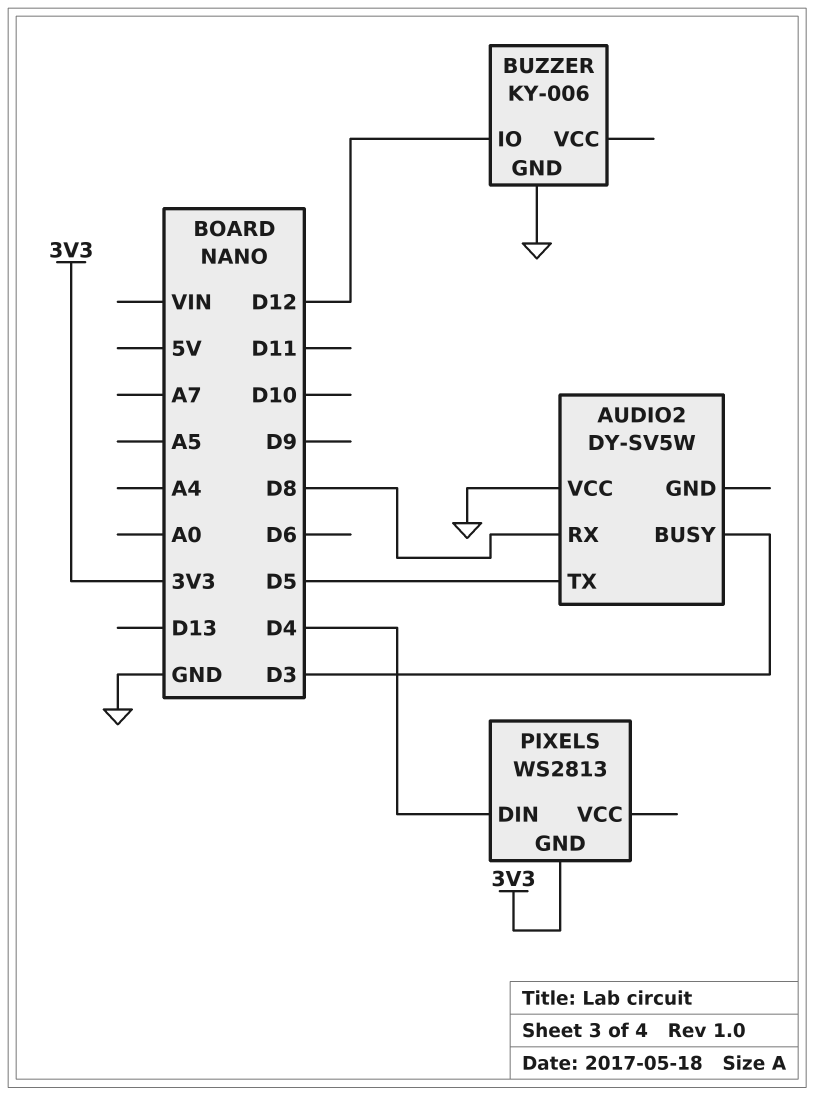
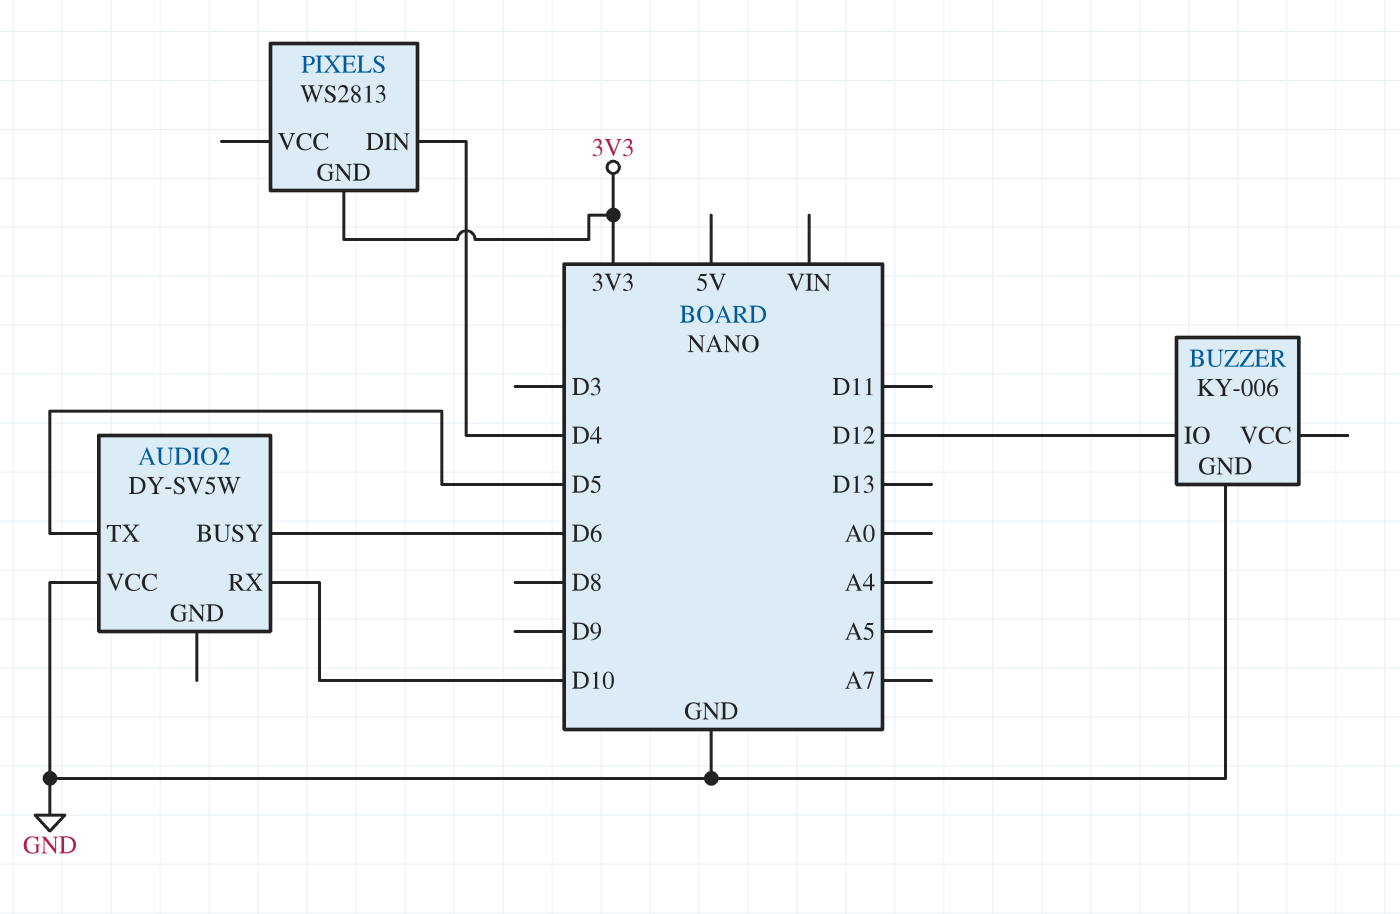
AUDIO2 pin BUSY: D3 -> D6
AUDIO2 pin RX: D8 -> D10

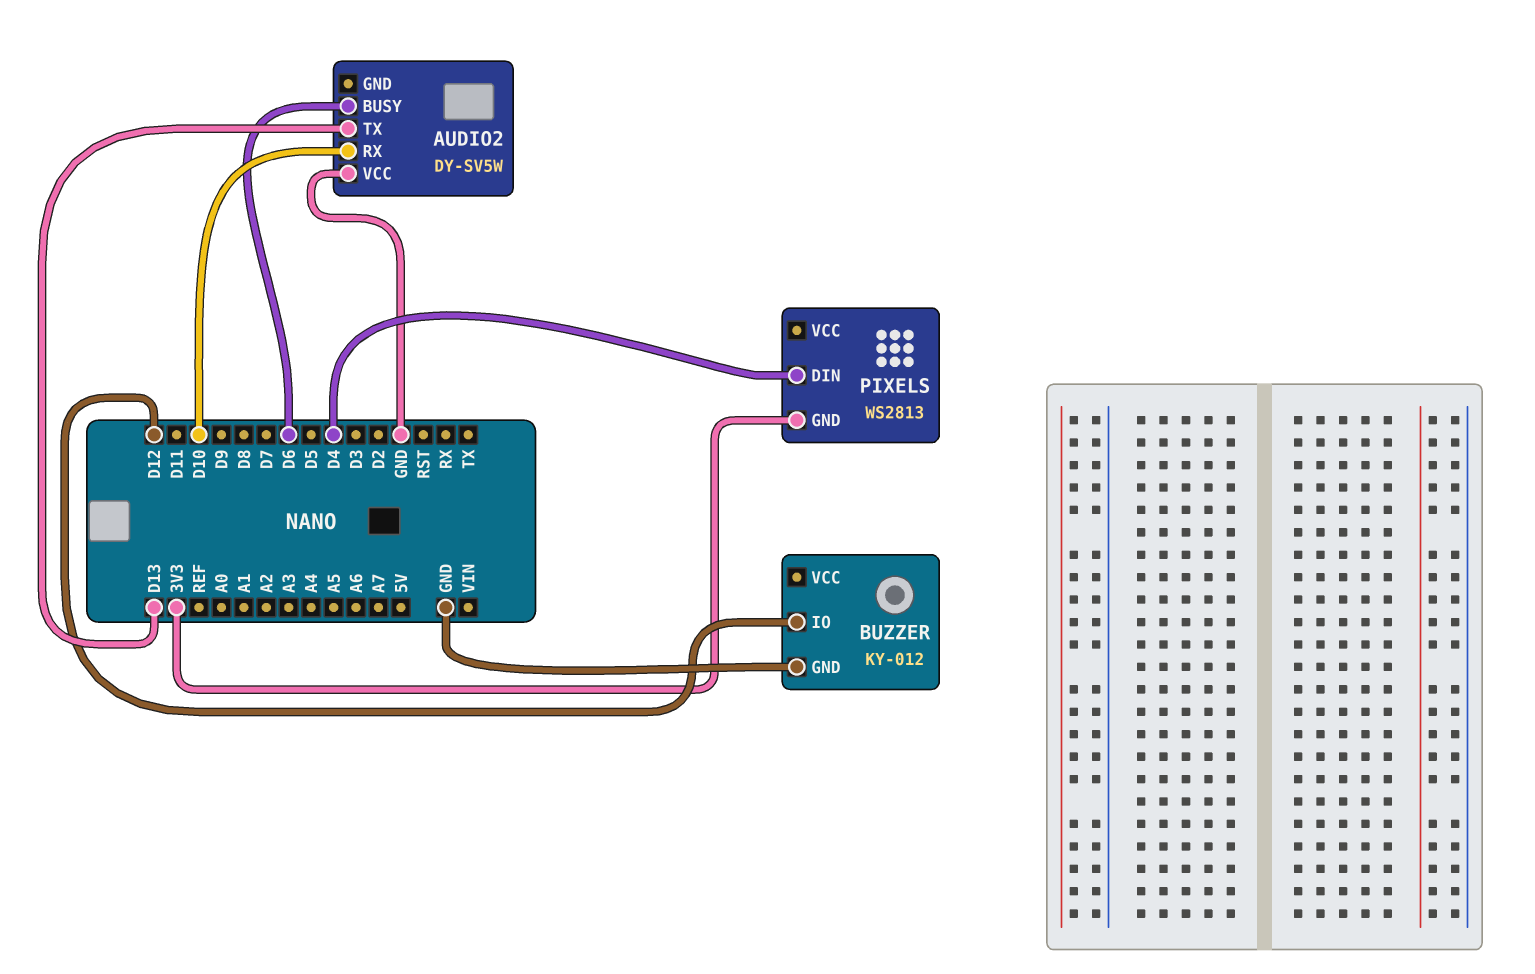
AUDIO2 pin TX: D5 -> D13
BUZZER: KY-006 -> KY-012

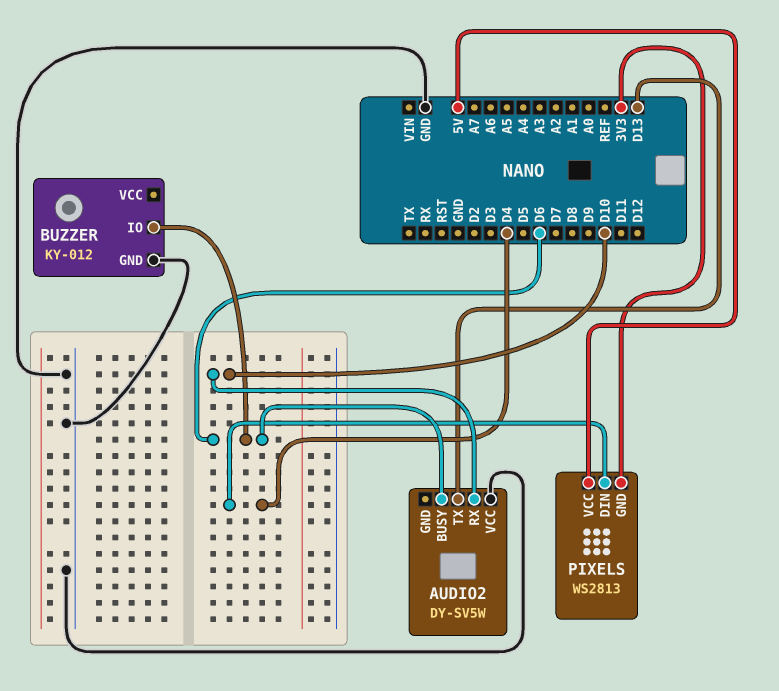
BUZZER pin IO: D12 -> D6
PIXELS pin VCC: none -> 5V

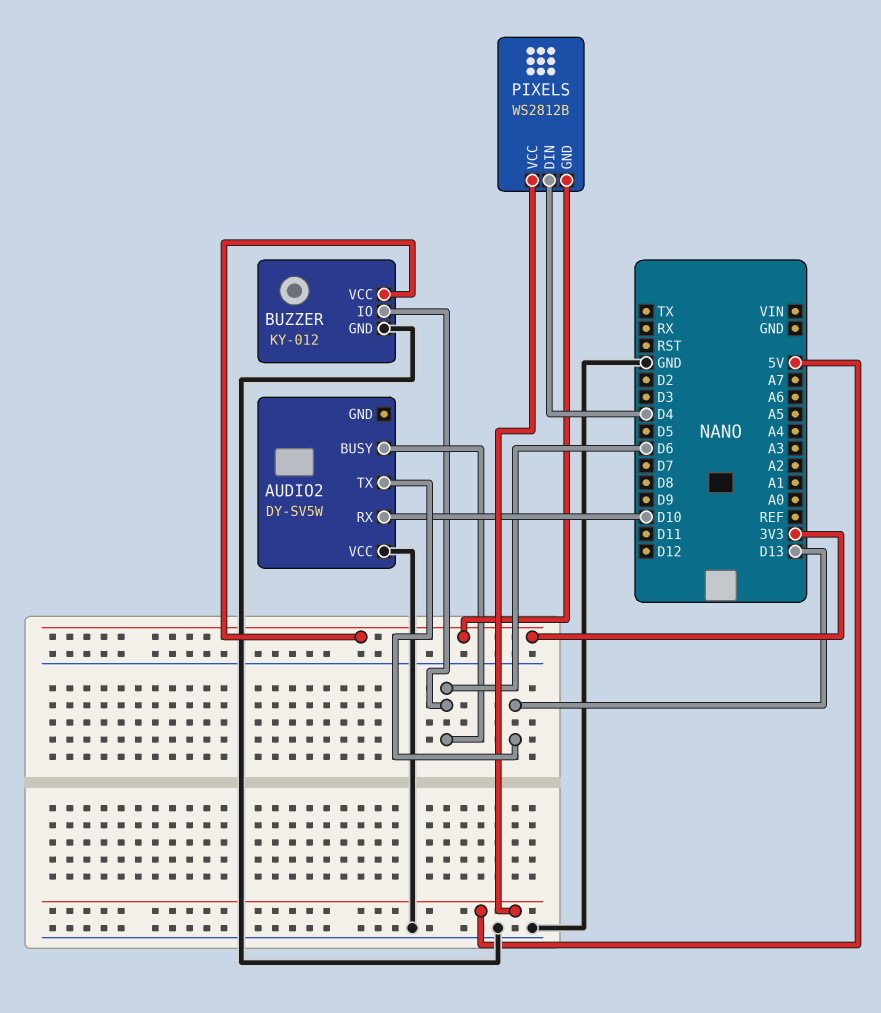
BUZZER pin VCC: none -> 3V3
PIXELS: WS2813 -> WS2812B

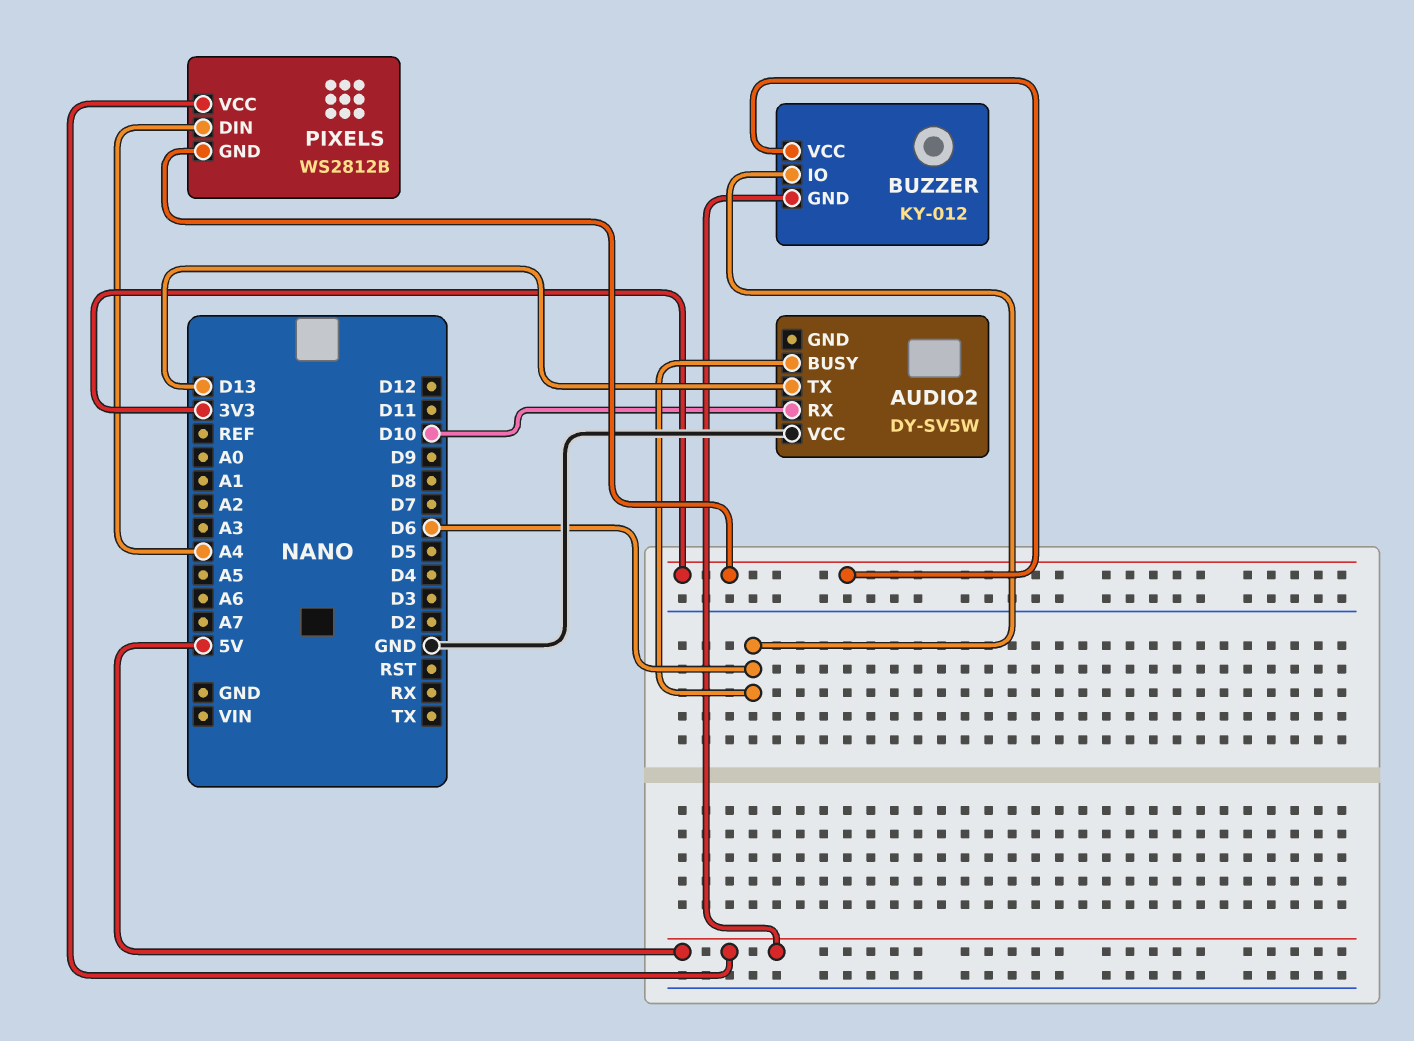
BUZZER pin GND: GND -> 5V
PIXELS pin DIN: D4 -> A4

